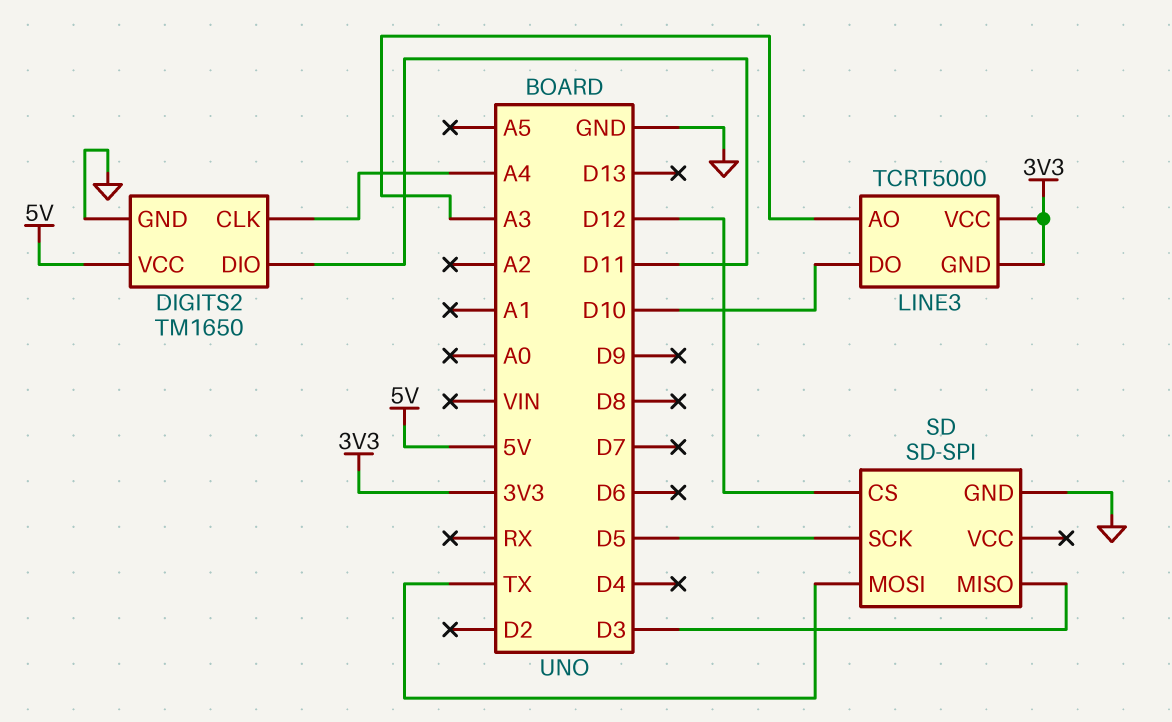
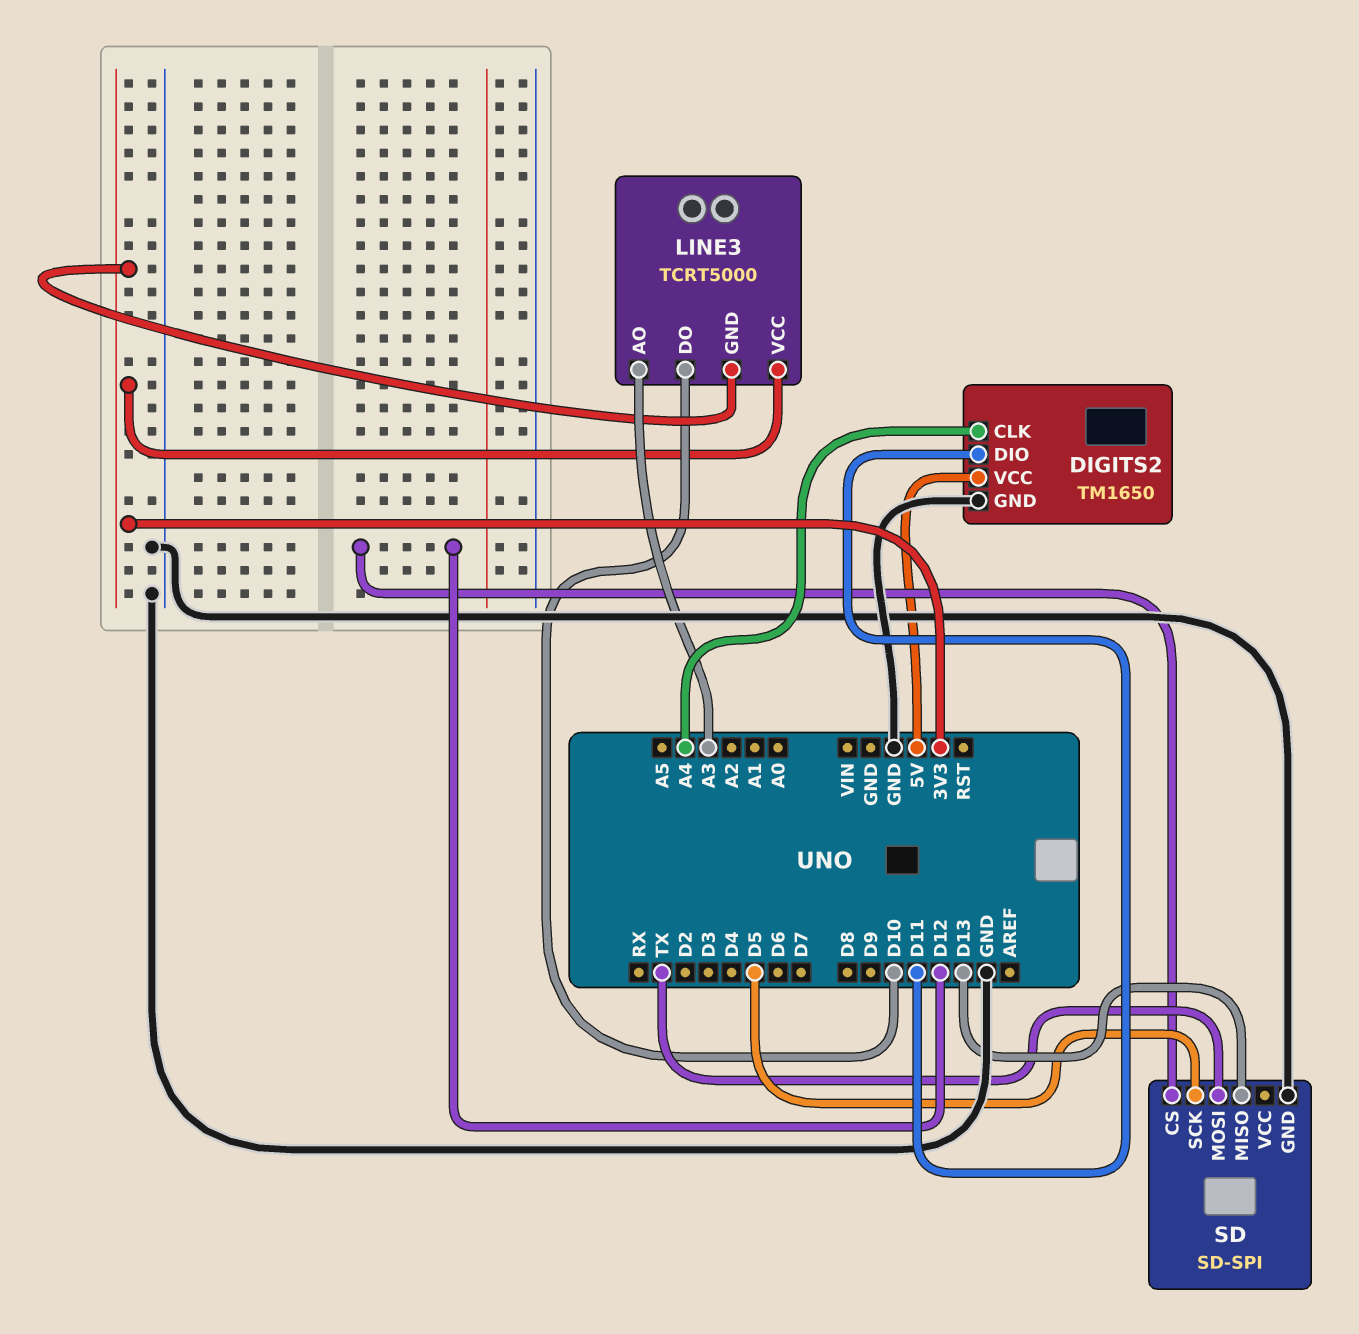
SD pin MISO: D3 -> D13

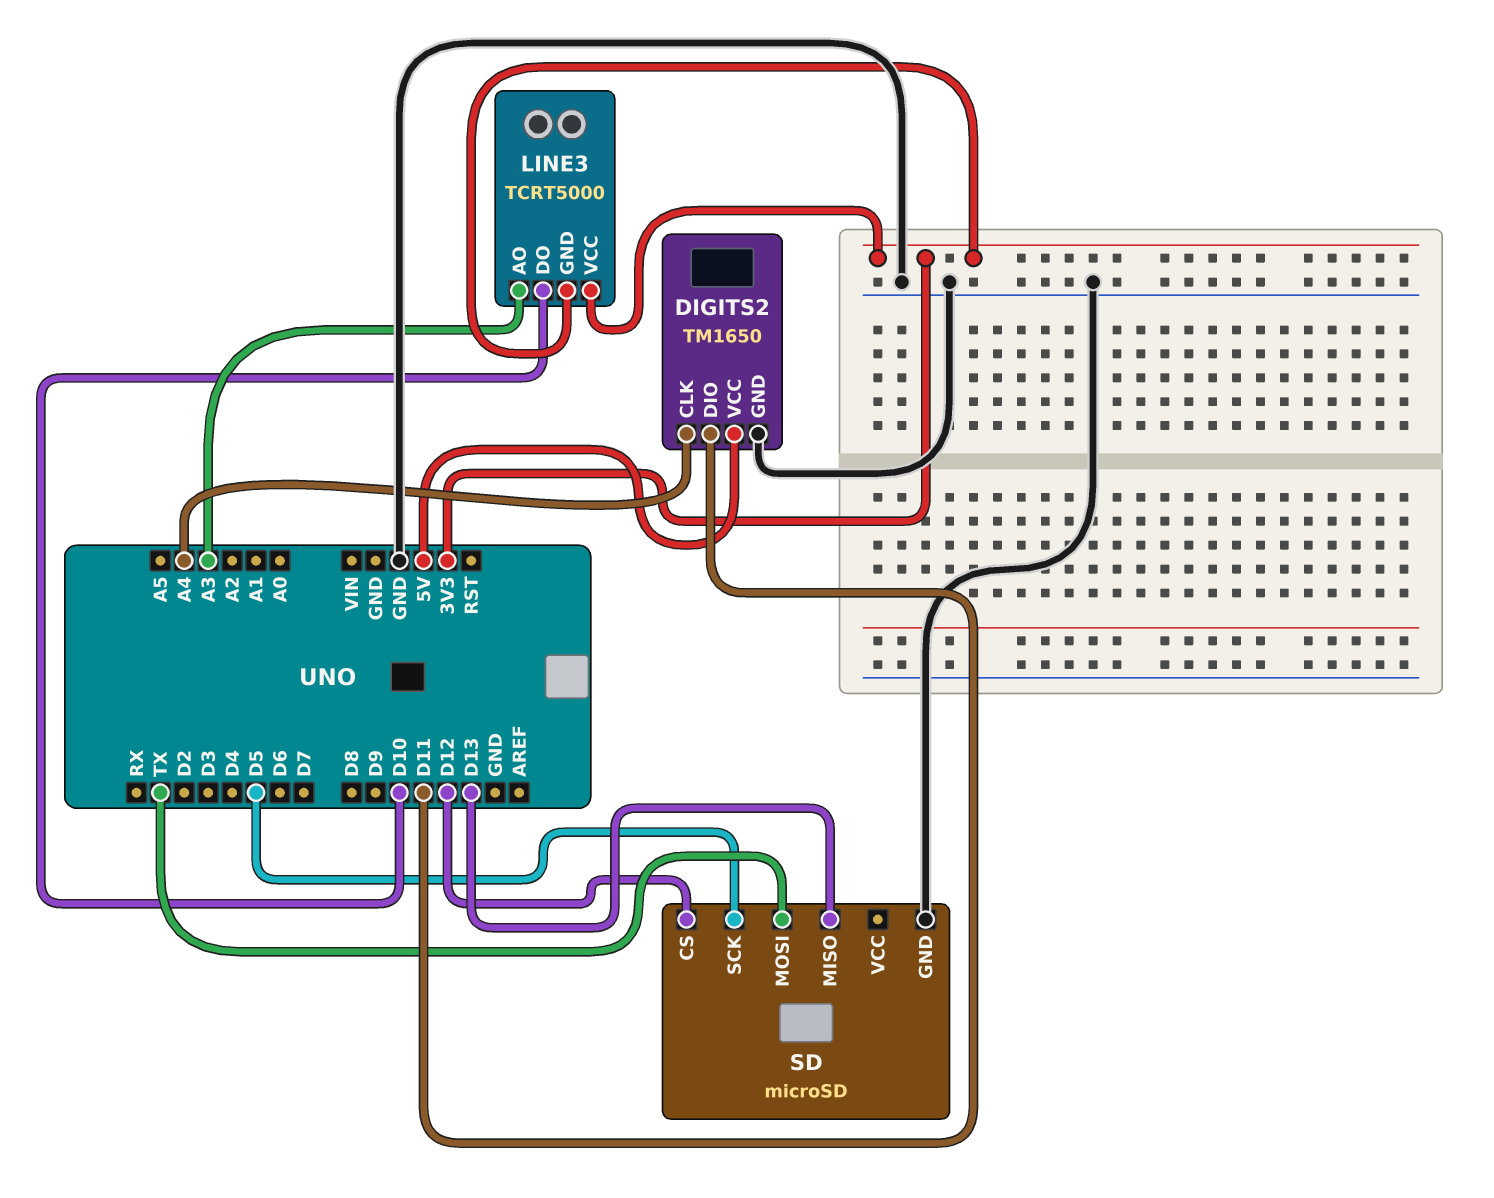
SD: SD-SPI -> microSD

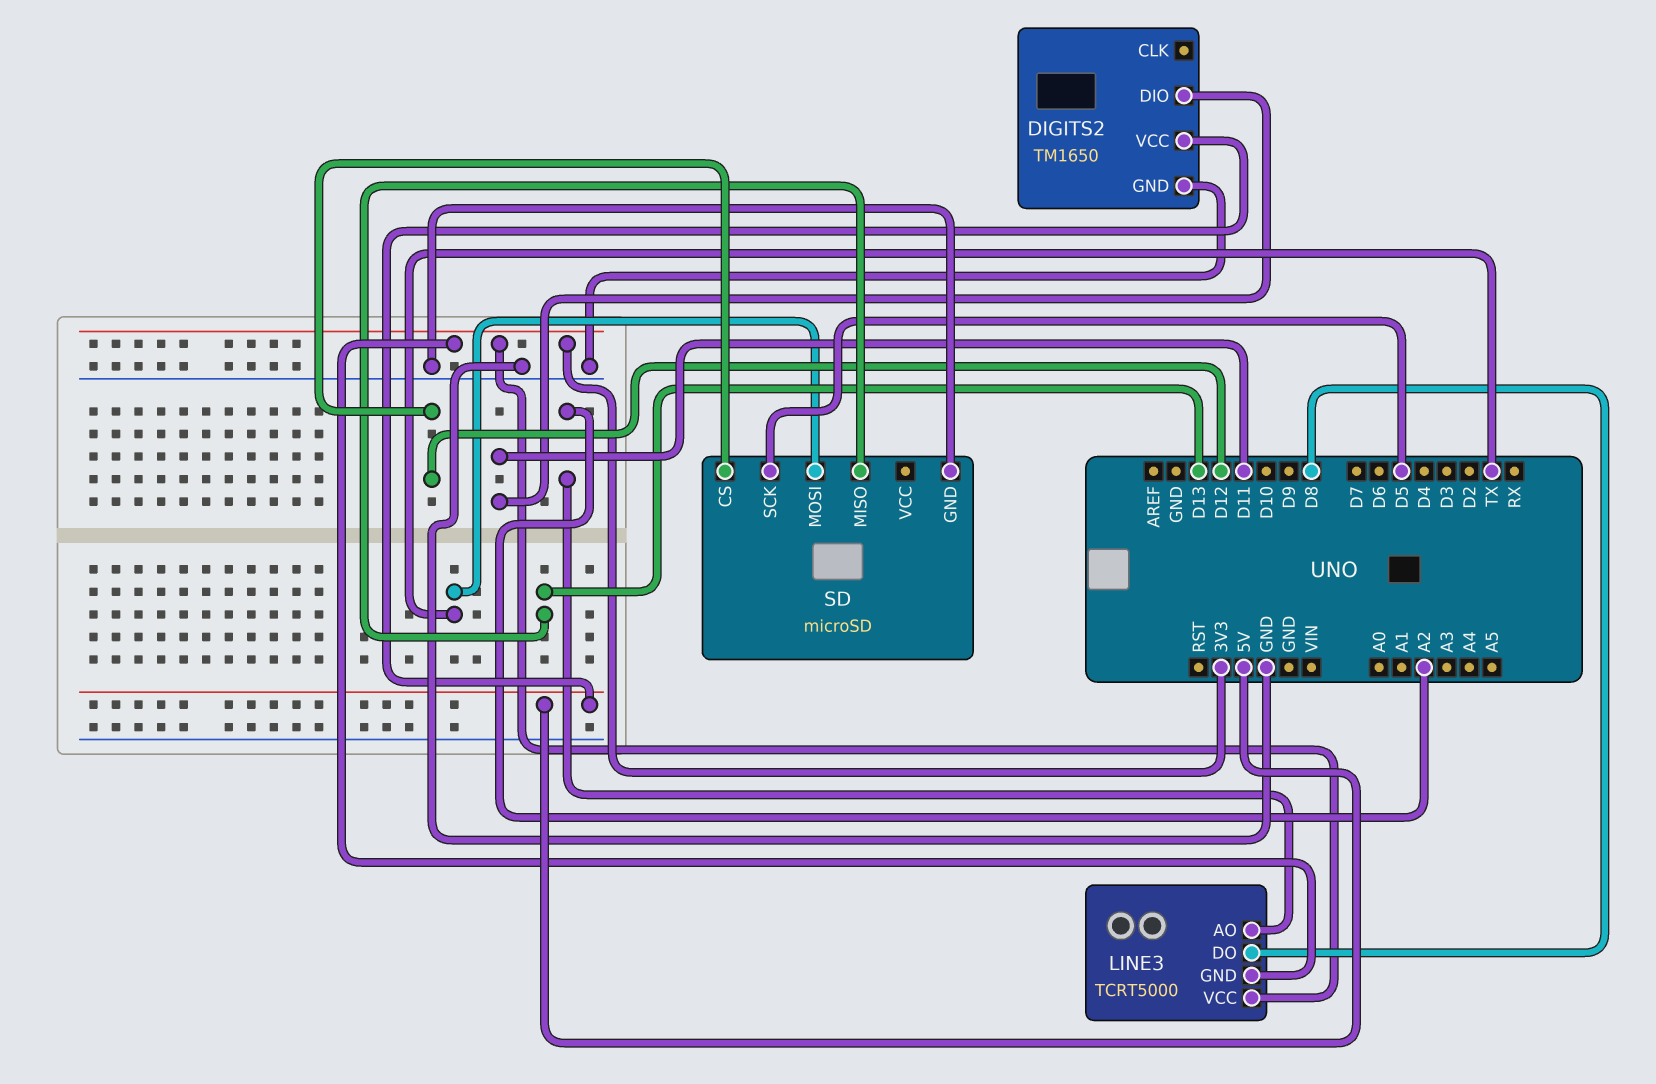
DIGITS2 pin CLK: A4 -> none
LINE3 pin AO: A3 -> A2
LINE3 pin DO: D10 -> D8

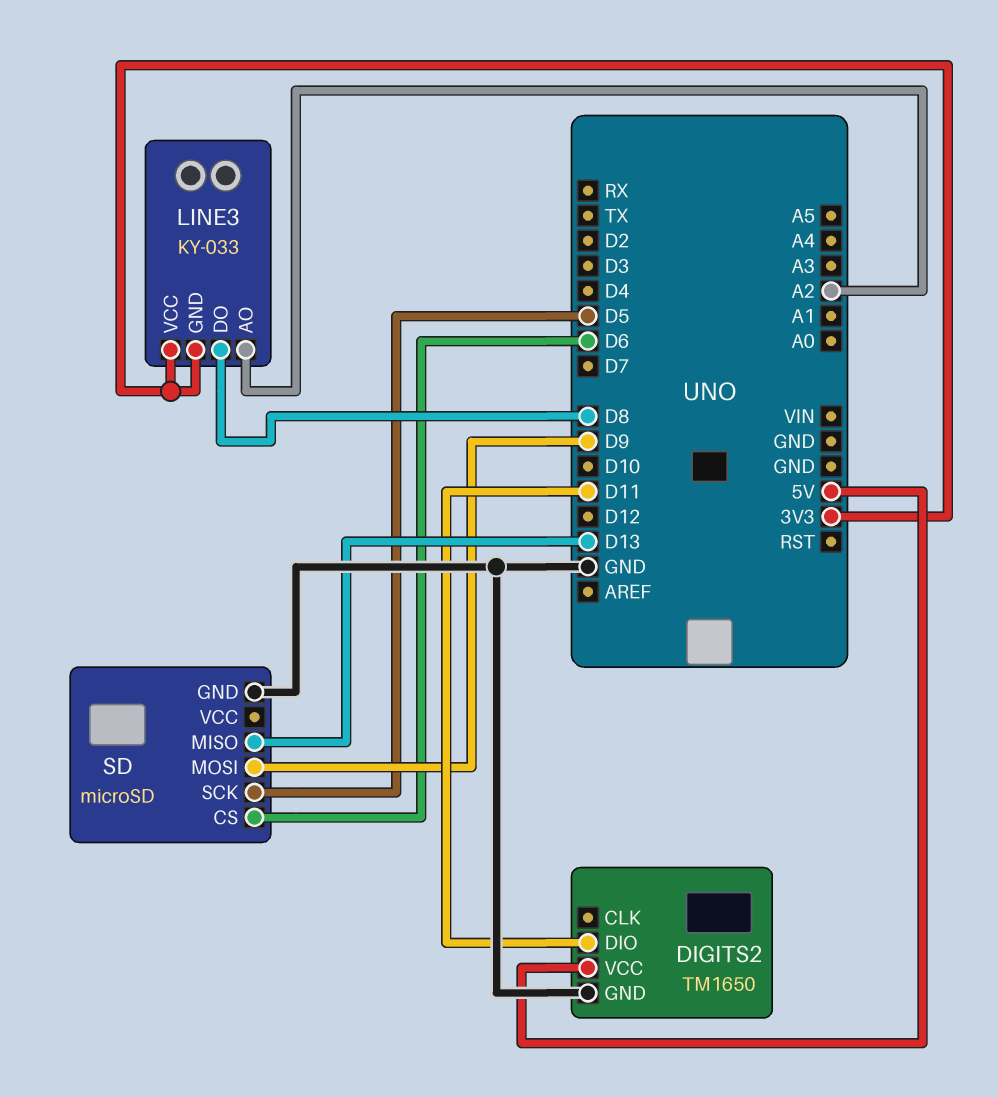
LINE3: TCRT5000 -> KY-033
SD pin CS: D12 -> D6
SD pin MOSI: TX -> D9

